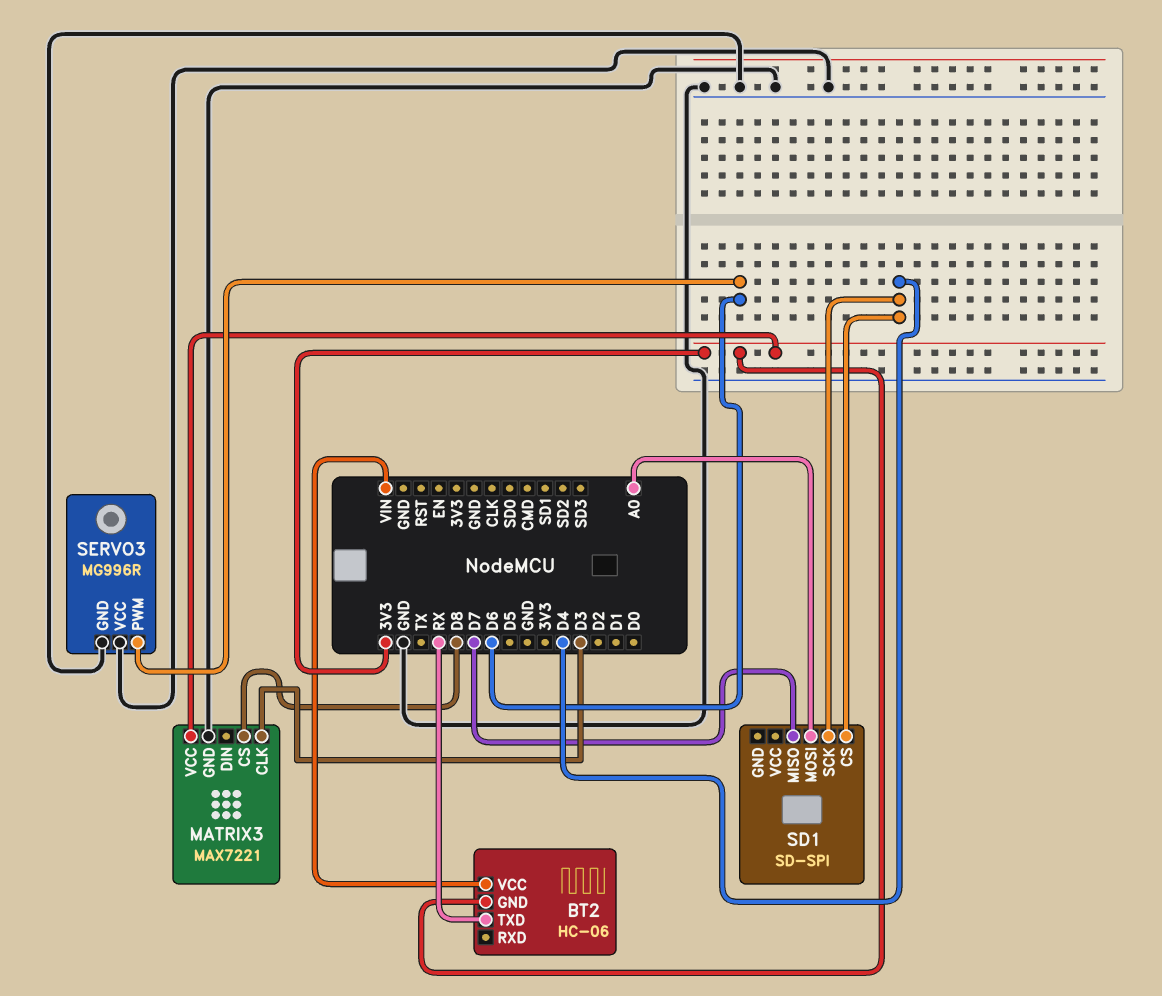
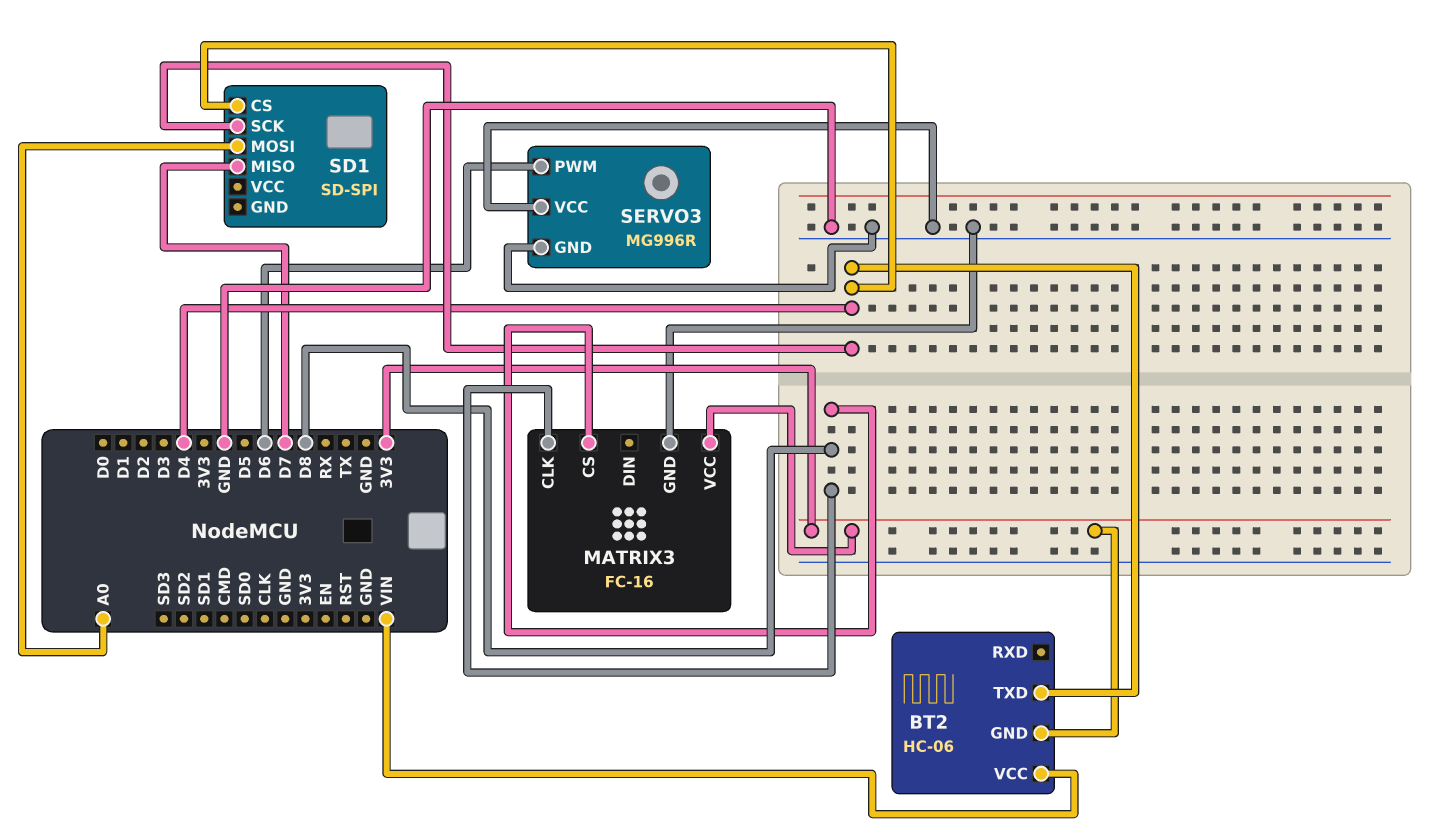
BT2 pin TXD: RX -> D4
MATRIX3: MAX7221 -> FC-16
MATRIX3 pin CLK: D3 -> D8

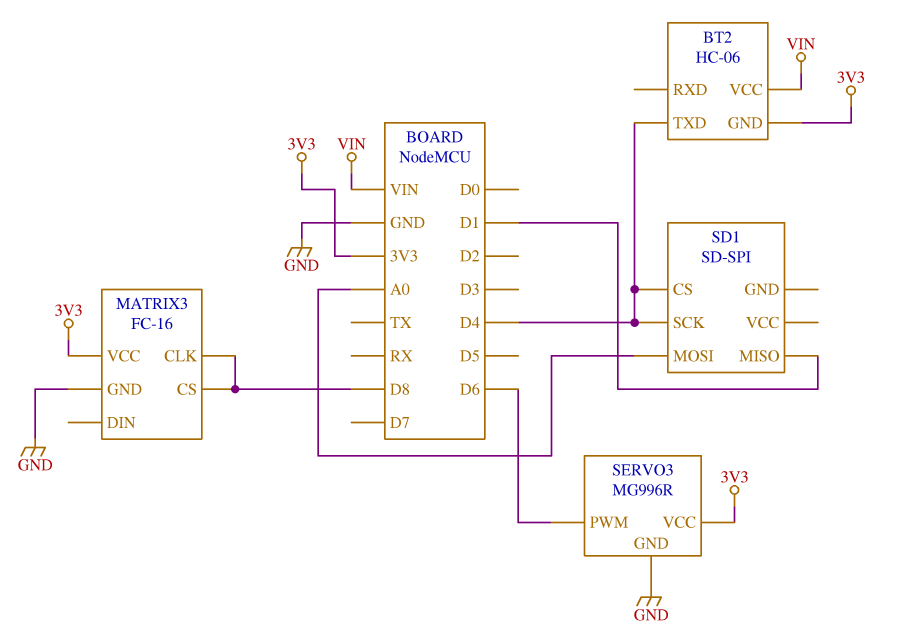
SD1 pin MISO: D7 -> D1
SERVO3 pin VCC: GND -> 3V3

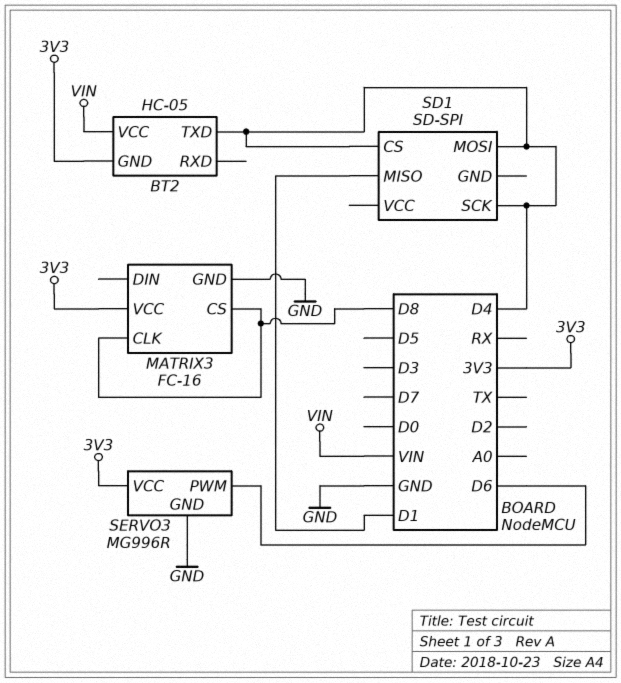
BT2: HC-06 -> HC-05
SD1 pin MOSI: A0 -> D4

